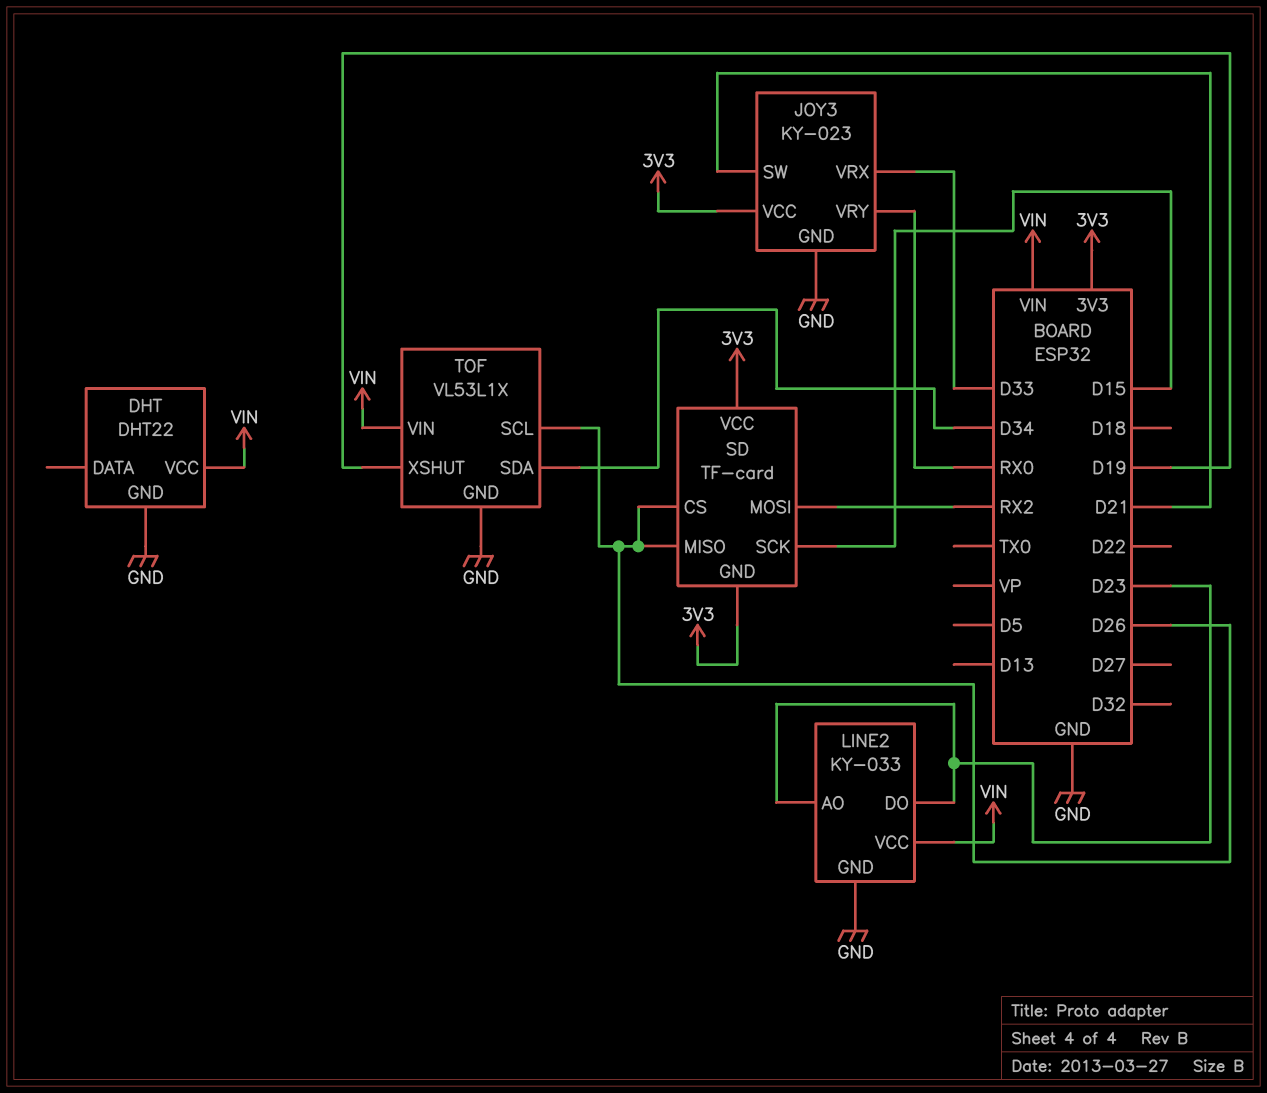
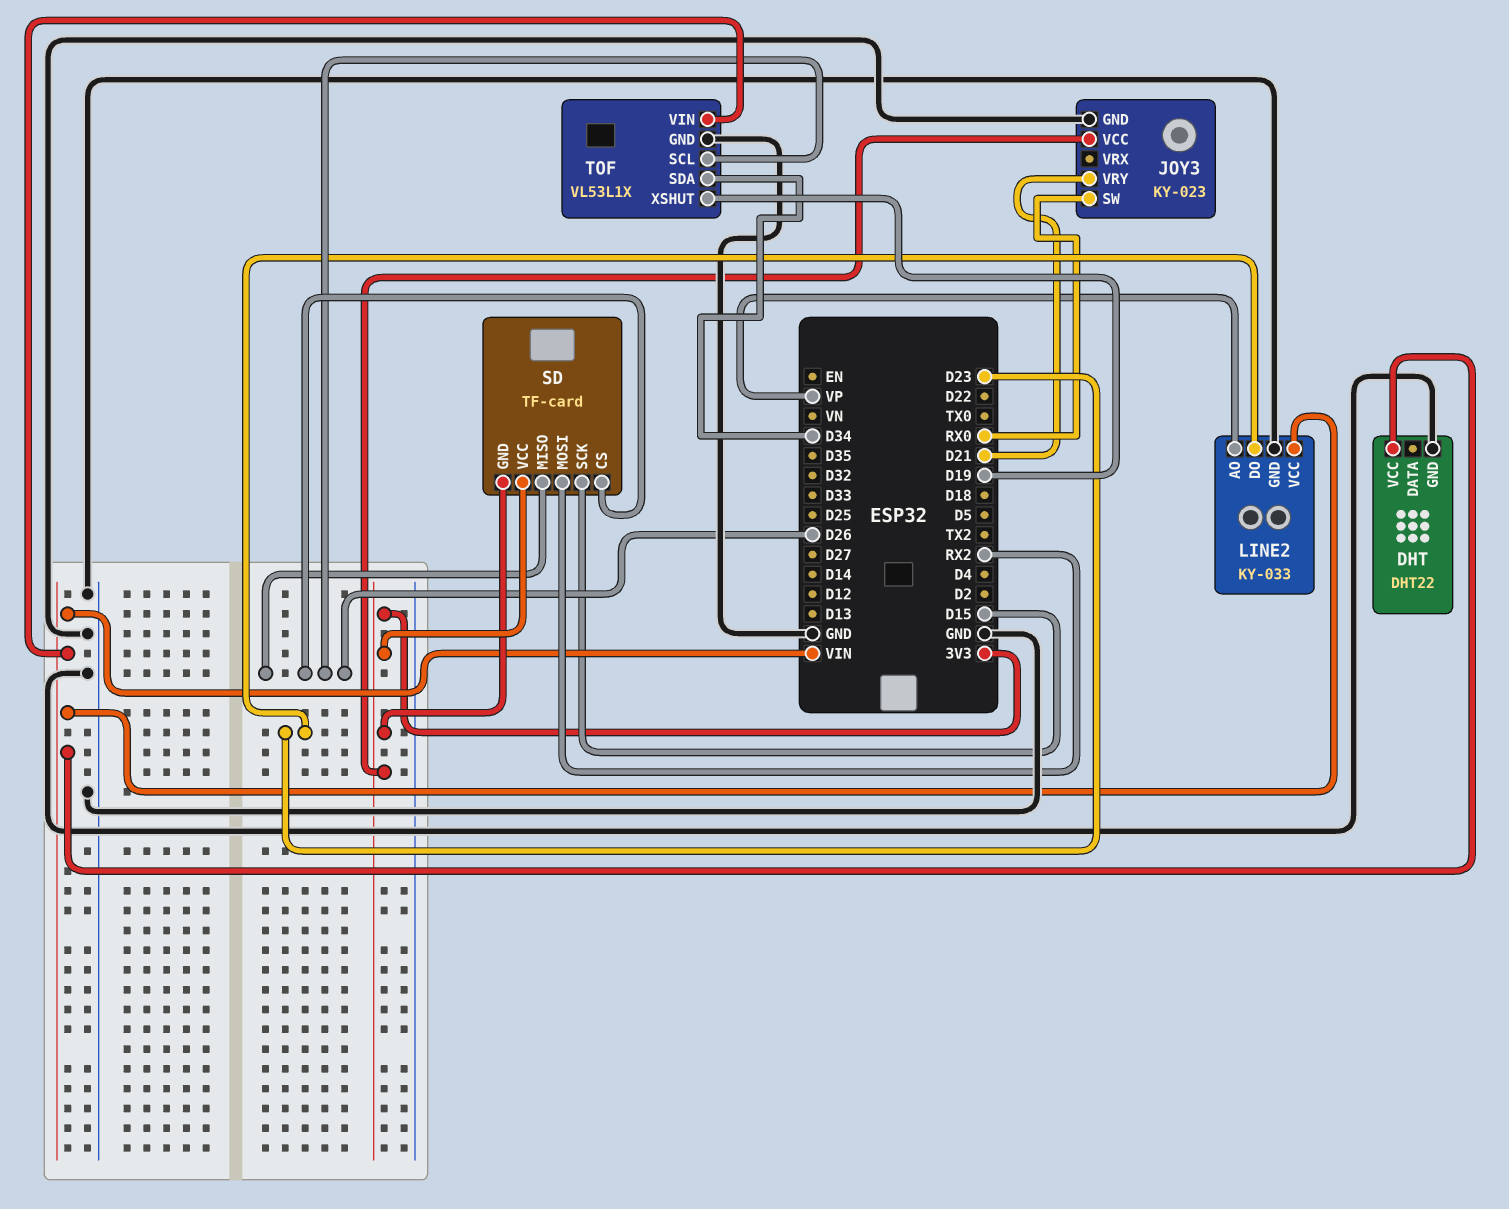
JOY3 pin SW: D21 -> RX0
JOY3 pin VRX: D33 -> none
JOY3 pin VRY: RX0 -> D21
LINE2 pin AO: D23 -> VP

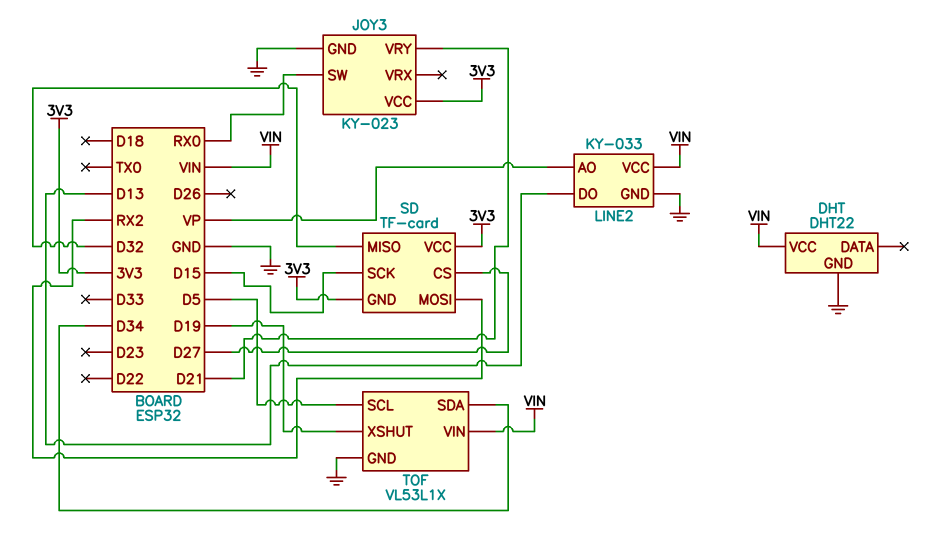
LINE2 pin DO: D23 -> D13
SD pin CS: D26 -> D27
SD pin MISO: D26 -> D32
TOF pin SCL: D26 -> D5

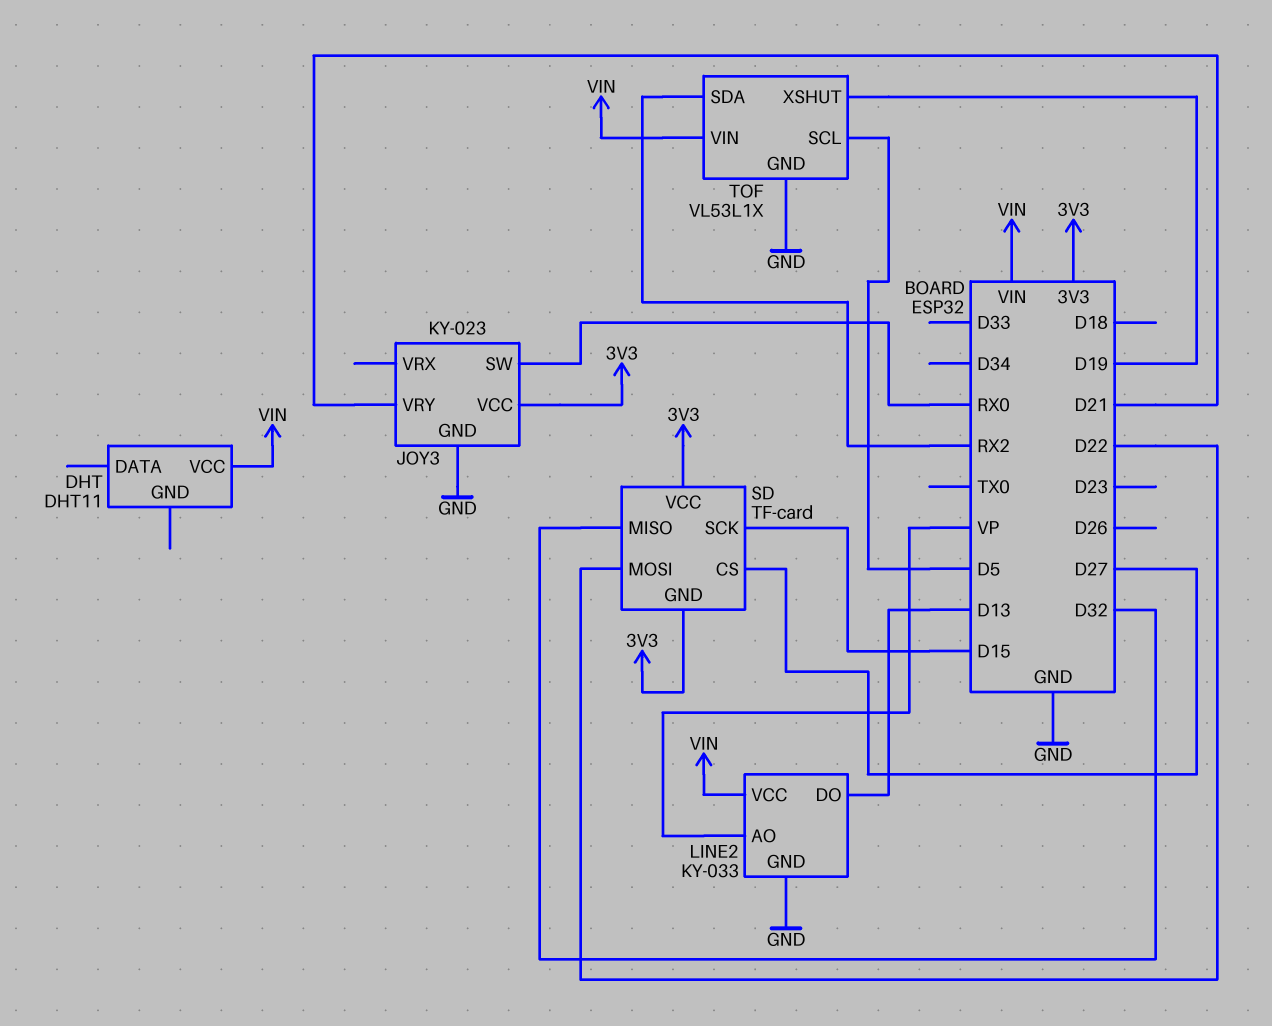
DHT: DHT22 -> DHT11
DHT pin GND: GND -> none
SD pin MOSI: RX2 -> D22
TOF pin SDA: D34 -> RX2

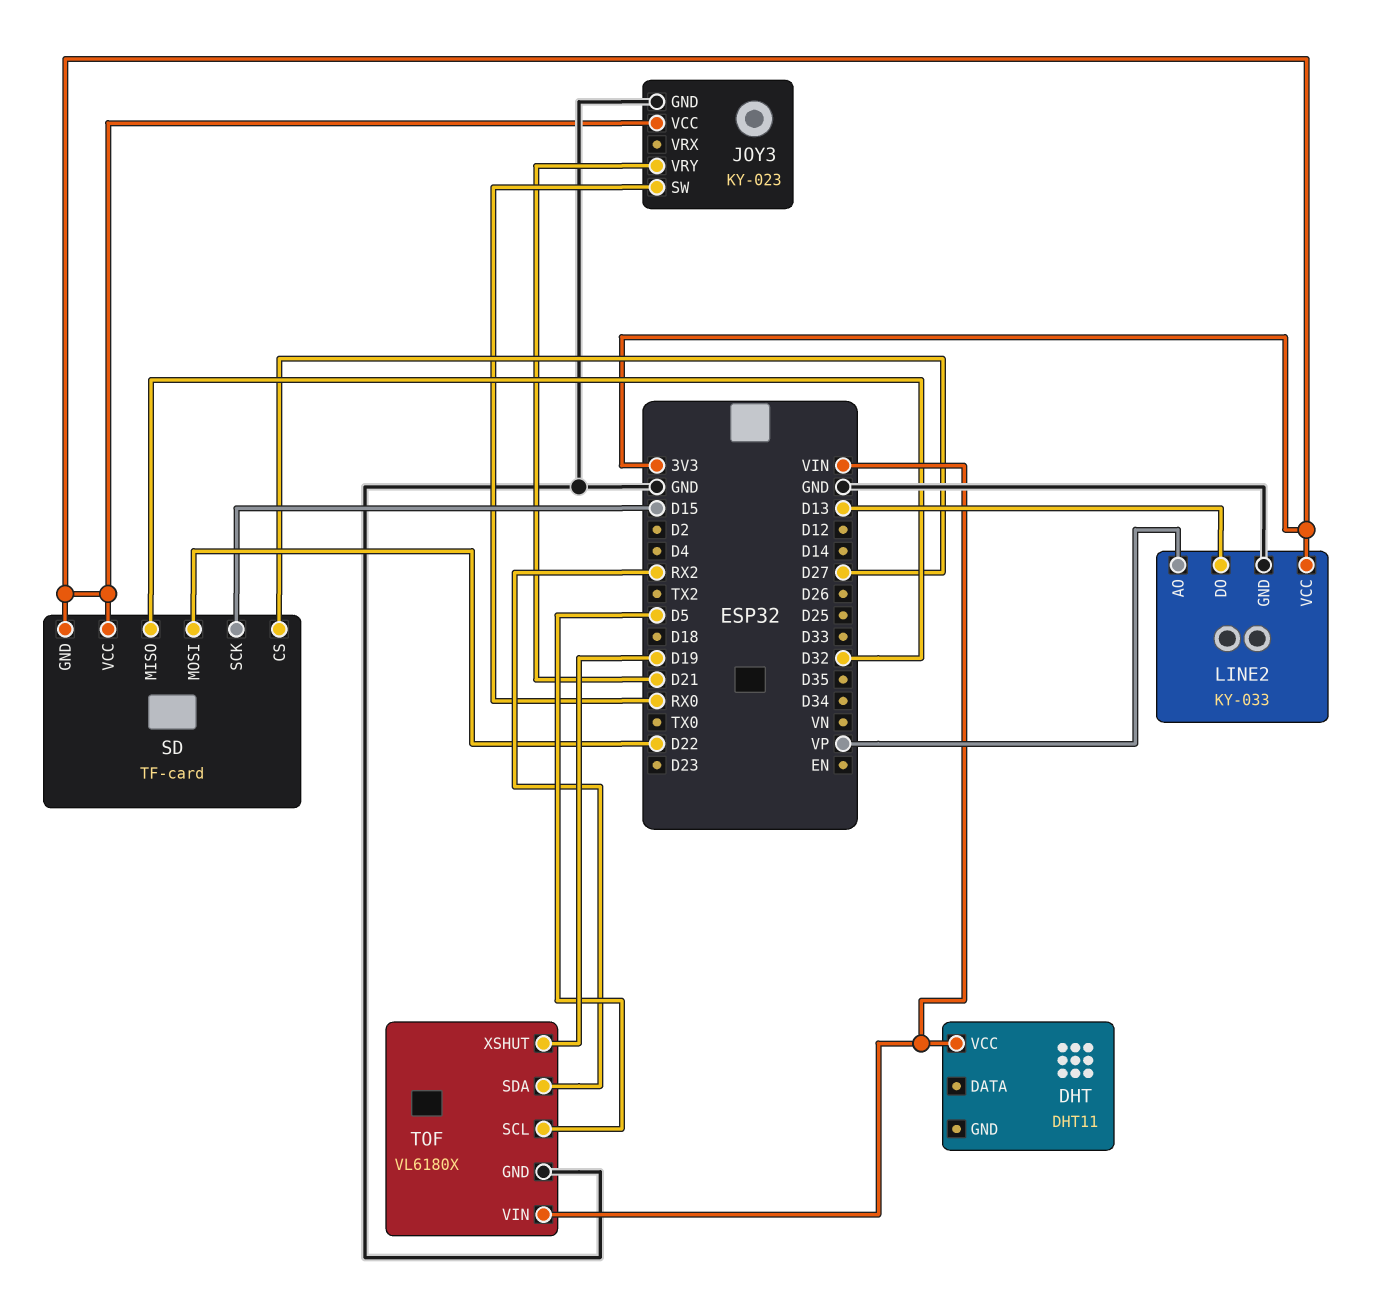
LINE2 pin VCC: VIN -> 3V3
TOF: VL53L1X -> VL6180X

